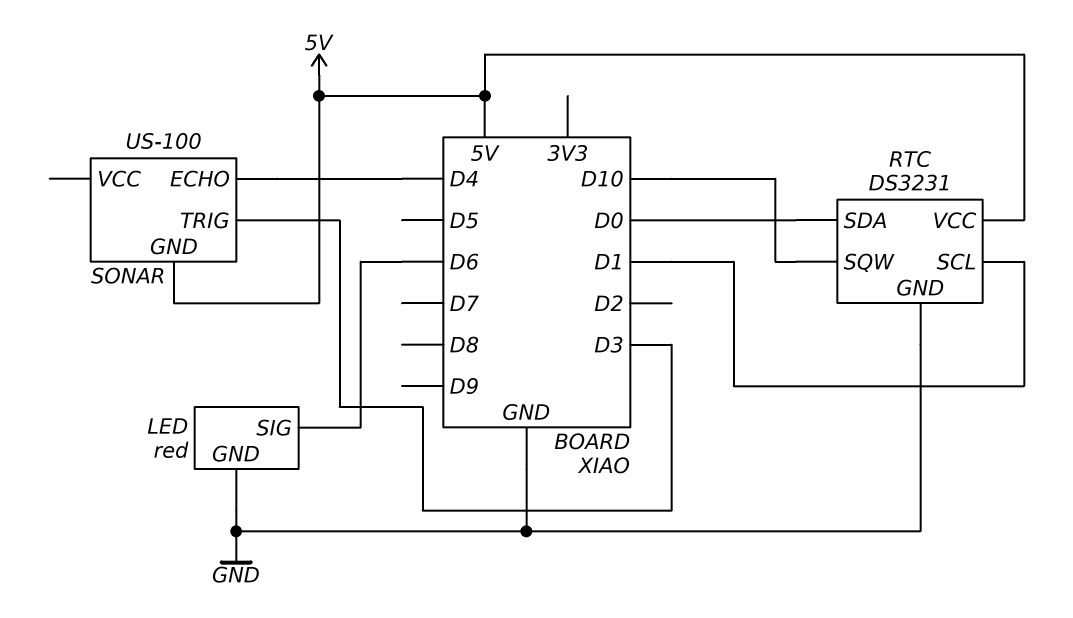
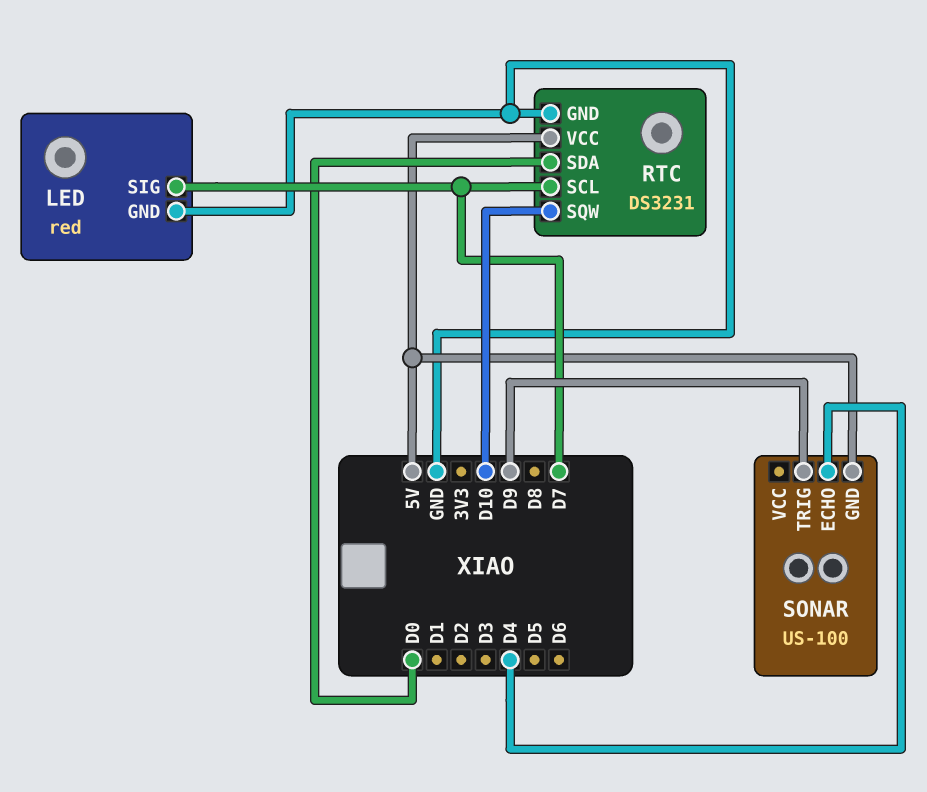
LED pin SIG: D6 -> D7
RTC pin SCL: D1 -> D7
SONAR pin TRIG: D3 -> D9

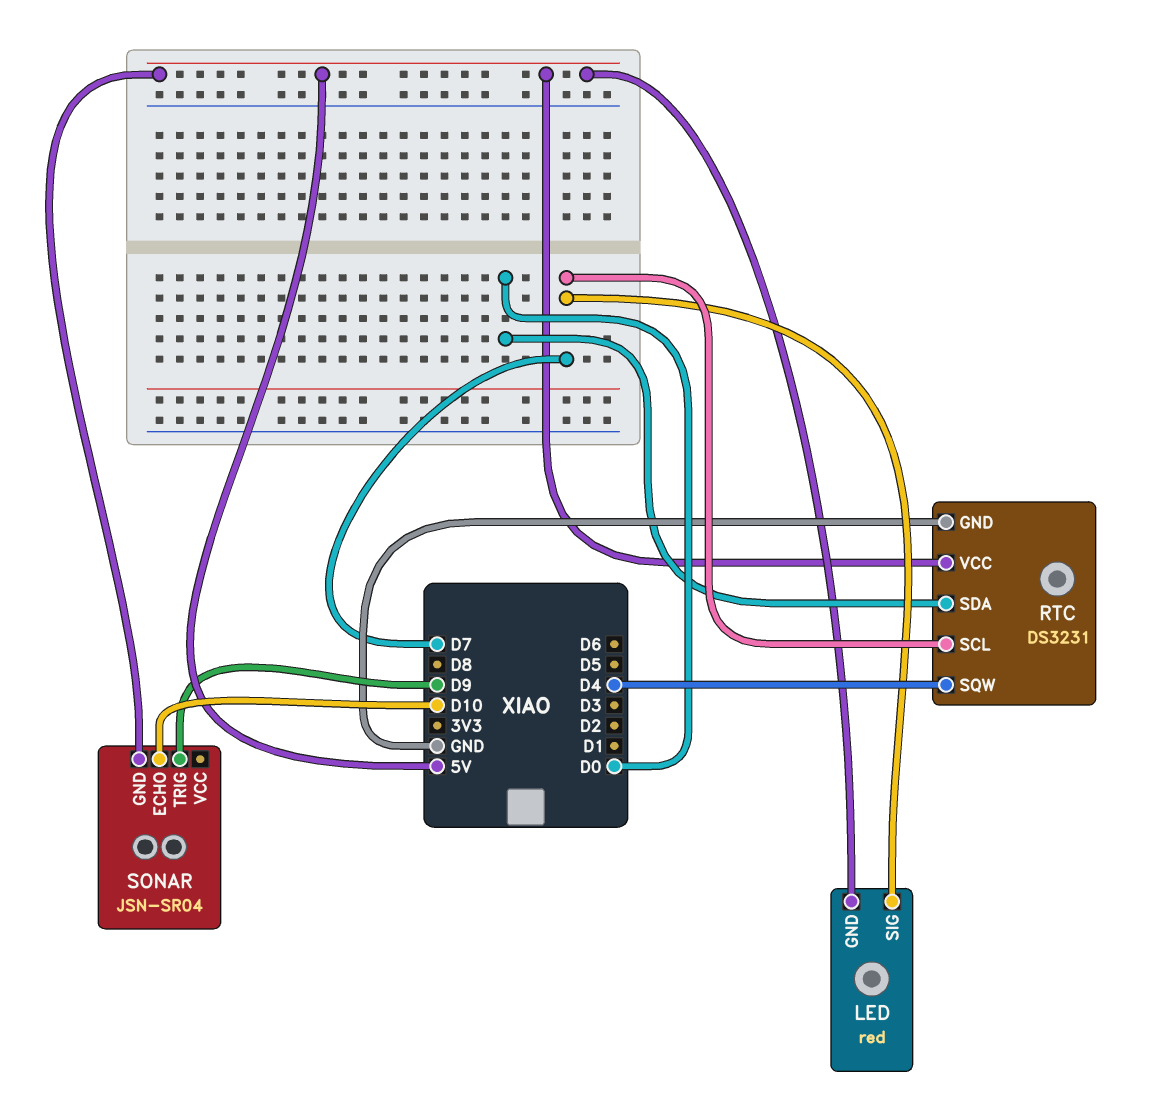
LED pin GND: GND -> 5V
RTC pin SQW: D10 -> D4
SONAR: US-100 -> JSN-SR04
SONAR pin ECHO: D4 -> D10

